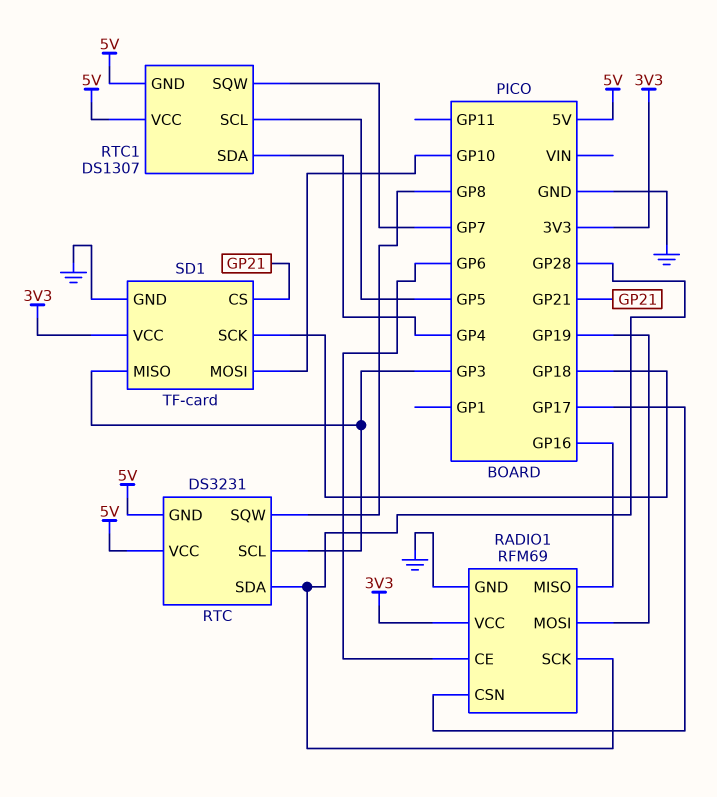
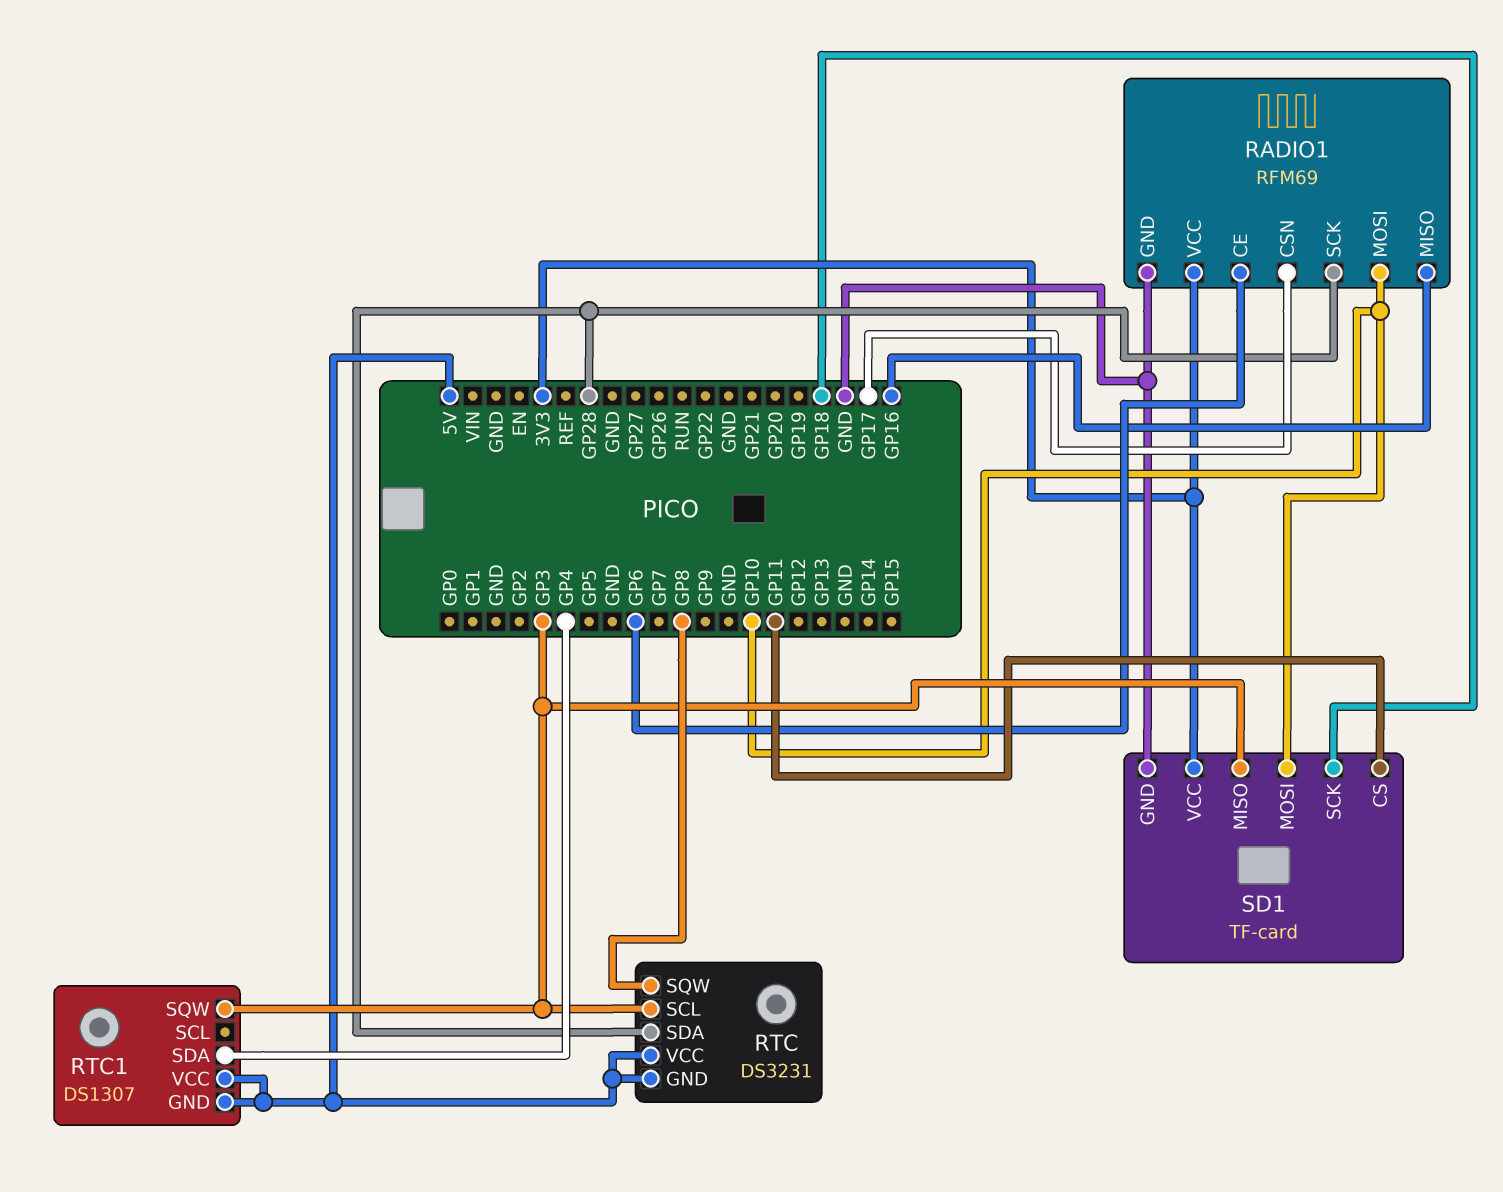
RADIO1 pin MOSI: GP19 -> GP10
RTC1 pin SCL: GP5 -> none
RTC1 pin SQW: GP7 -> GP3
SD1 pin CS: GP21 -> GP11

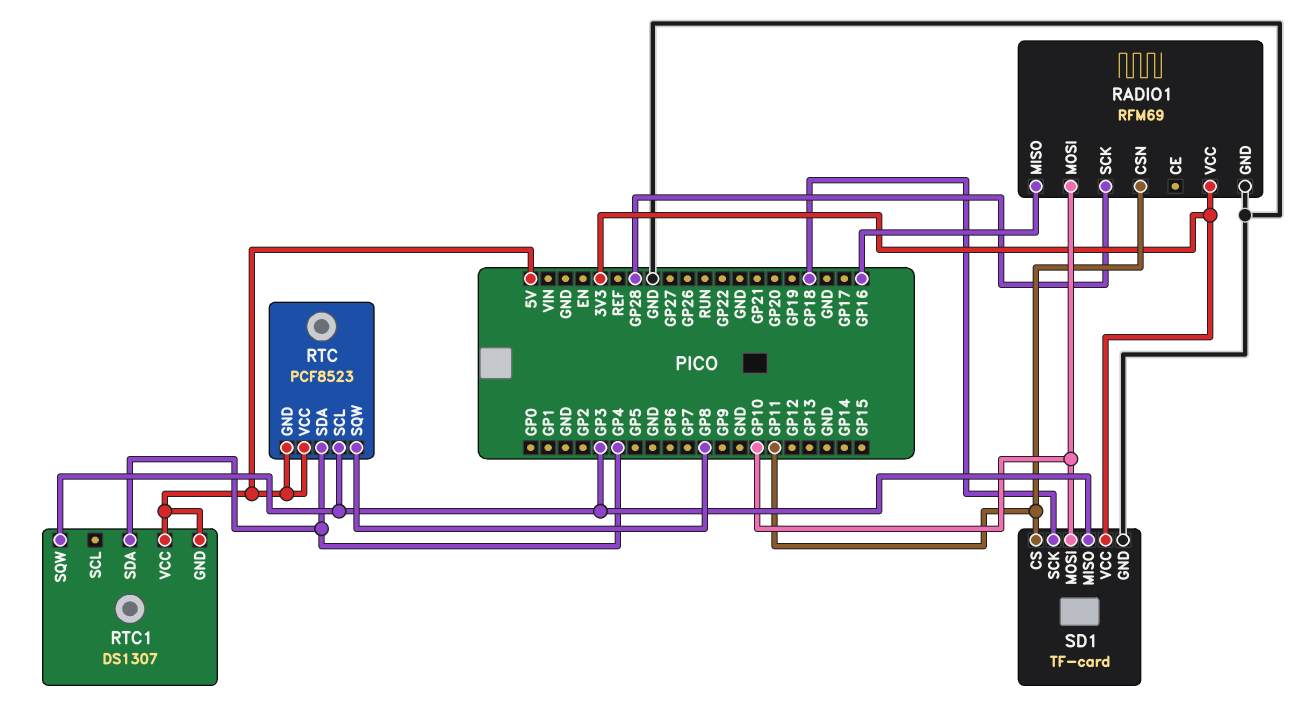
RADIO1 pin CE: GP6 -> none
RADIO1 pin CSN: GP17 -> GP11
RTC: DS3231 -> PCF8523
RTC pin SDA: GP28 -> GP4

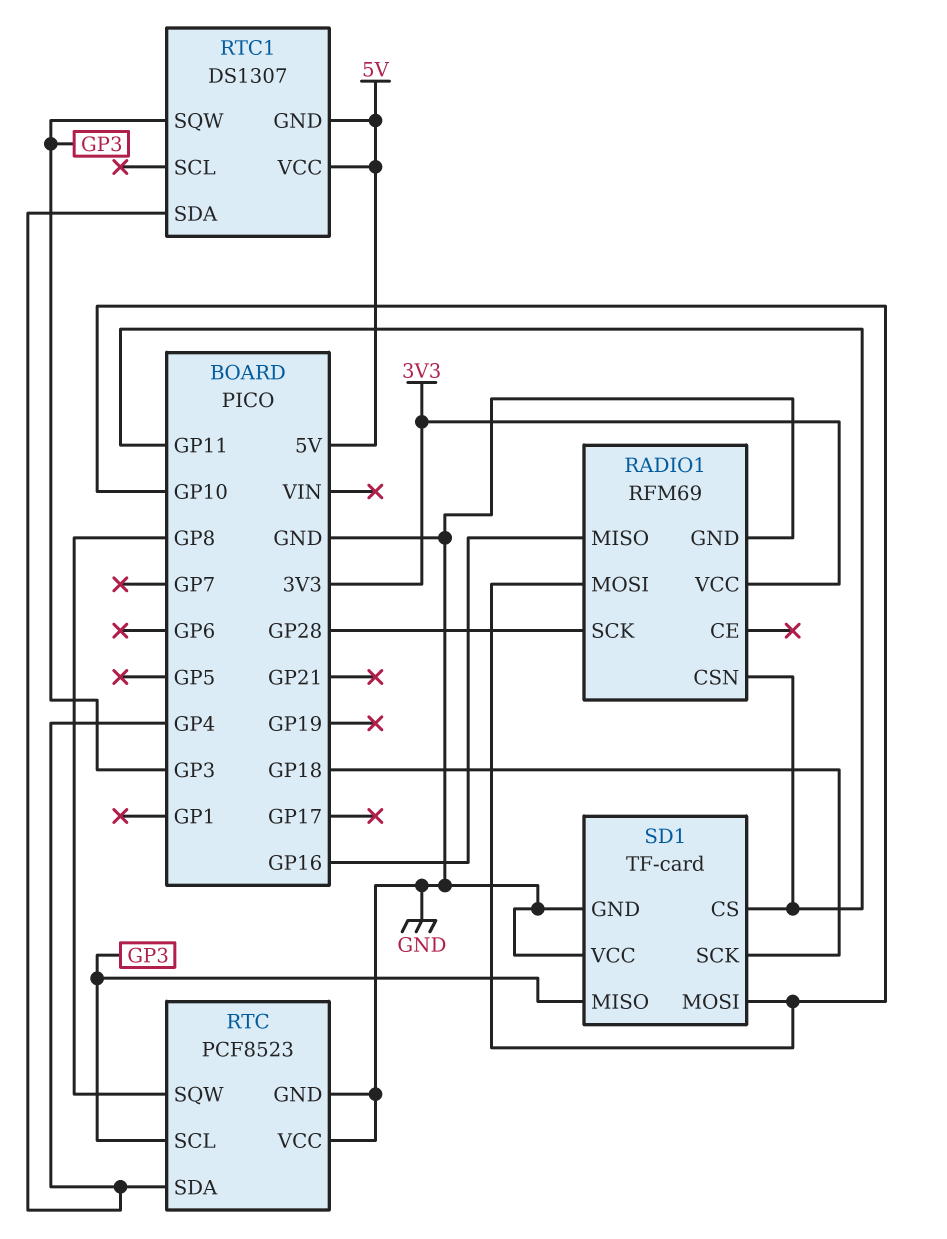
RTC pin GND: 5V -> GND
RTC pin VCC: 5V -> GND
SD1 pin VCC: 3V3 -> GND

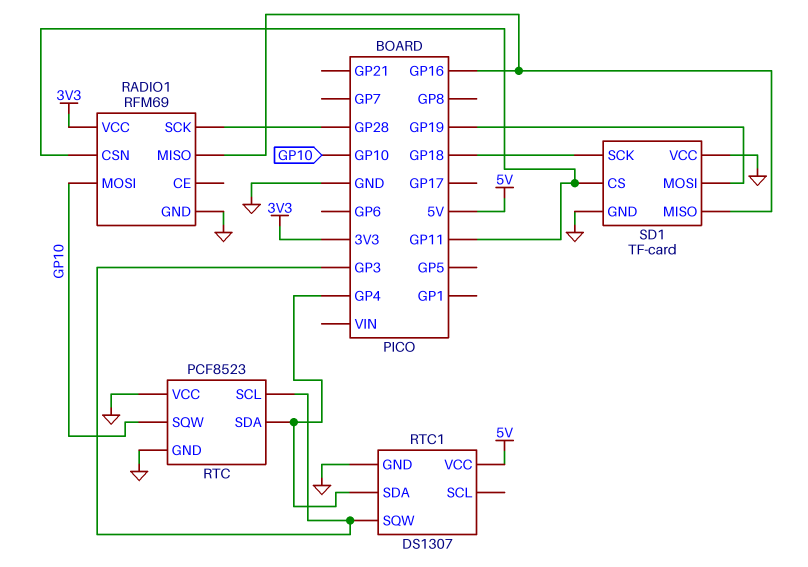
RTC pin SQW: GP8 -> GP10
RTC1 pin GND: 5V -> GND
SD1 pin MISO: GP3 -> GP16
SD1 pin MOSI: GP10 -> GP19

